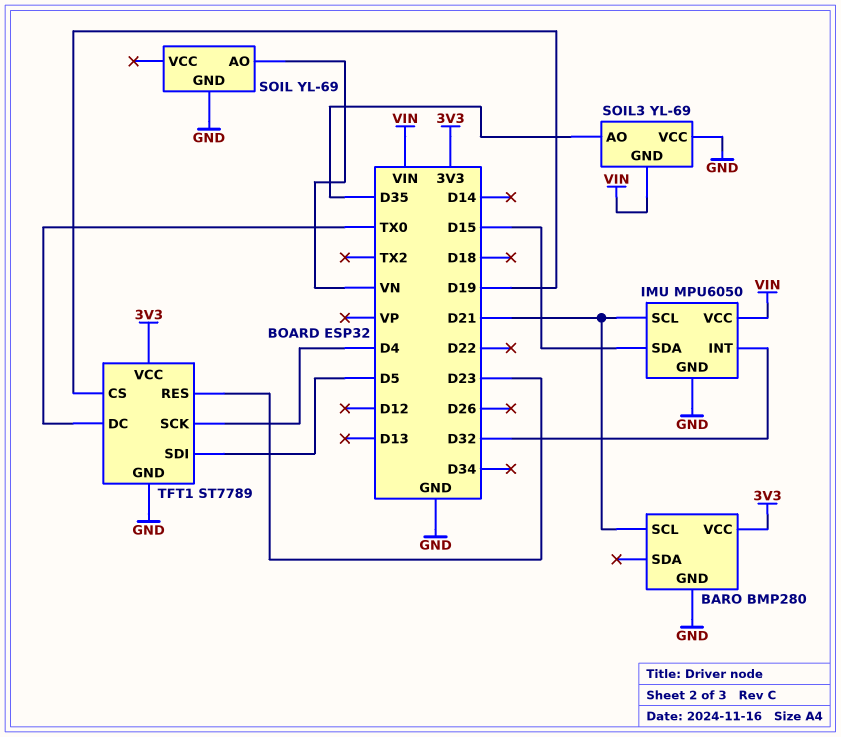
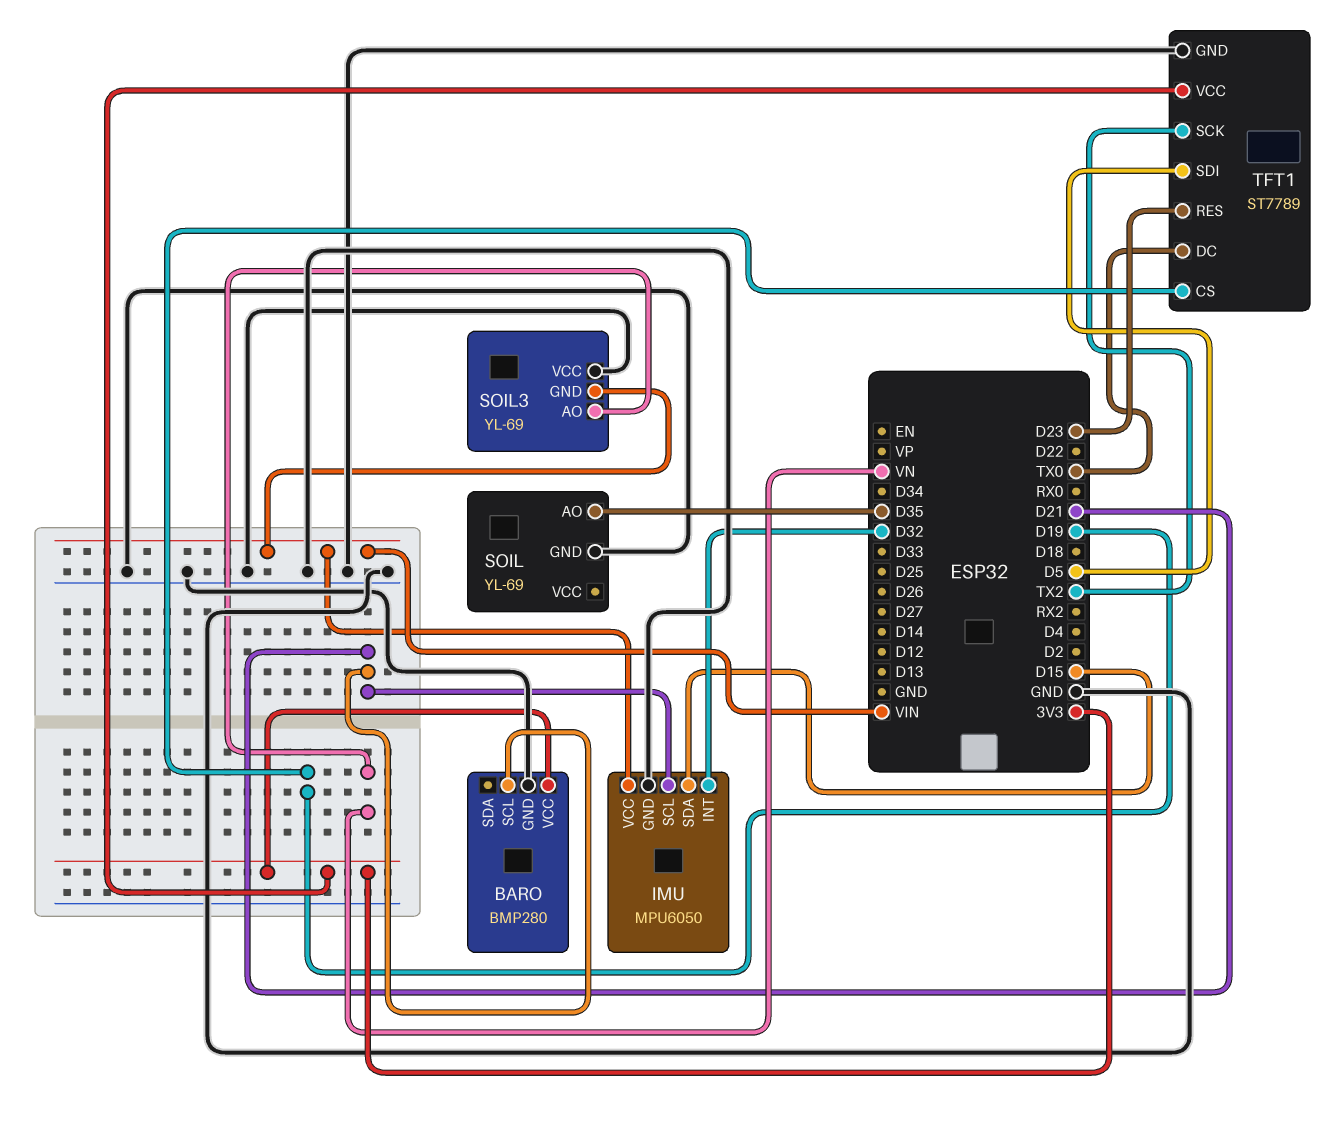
SOIL pin AO: VN -> D35
SOIL3 pin AO: D35 -> VN
TFT1 pin SCK: D4 -> TX2

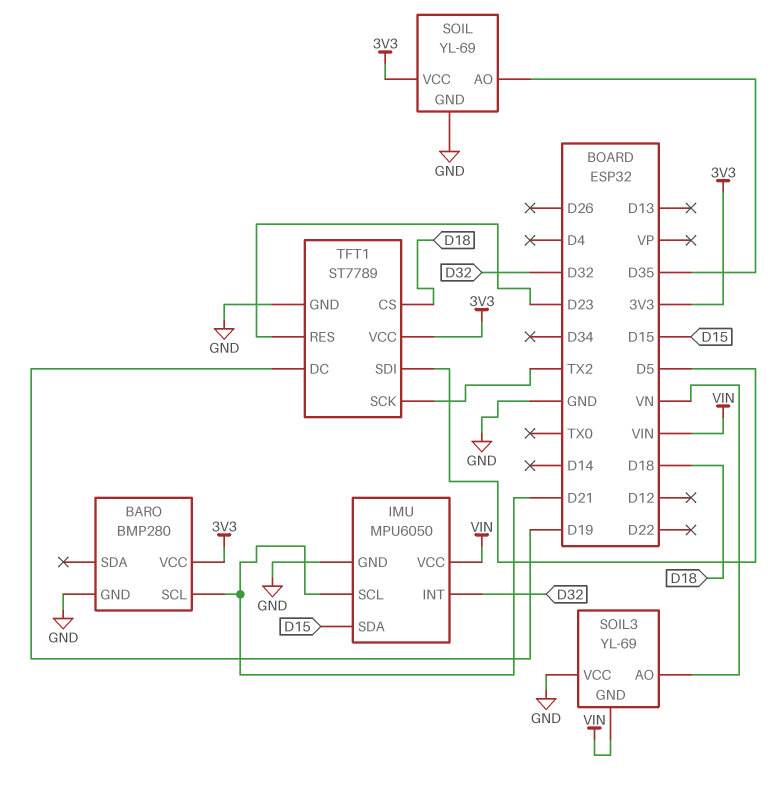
SOIL pin VCC: none -> 3V3
TFT1 pin CS: D19 -> D18
TFT1 pin DC: TX0 -> D19

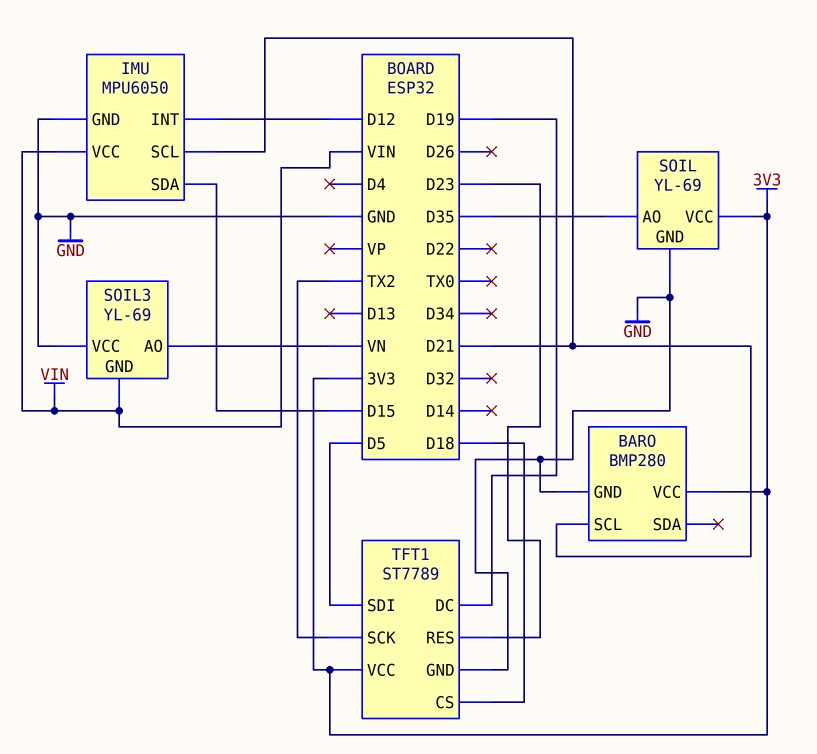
IMU pin INT: D32 -> D12

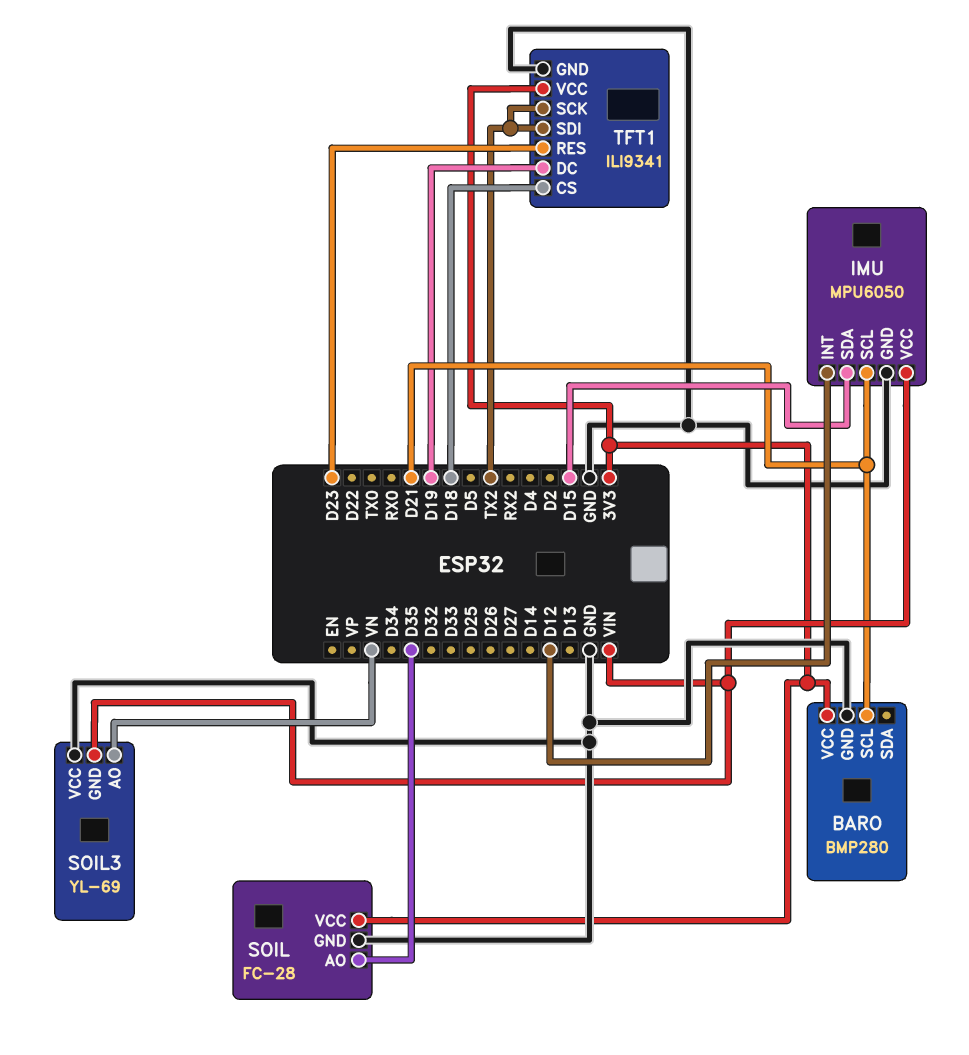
SOIL: YL-69 -> FC-28
TFT1: ST7789 -> ILI9341
TFT1 pin SDI: D5 -> TX2

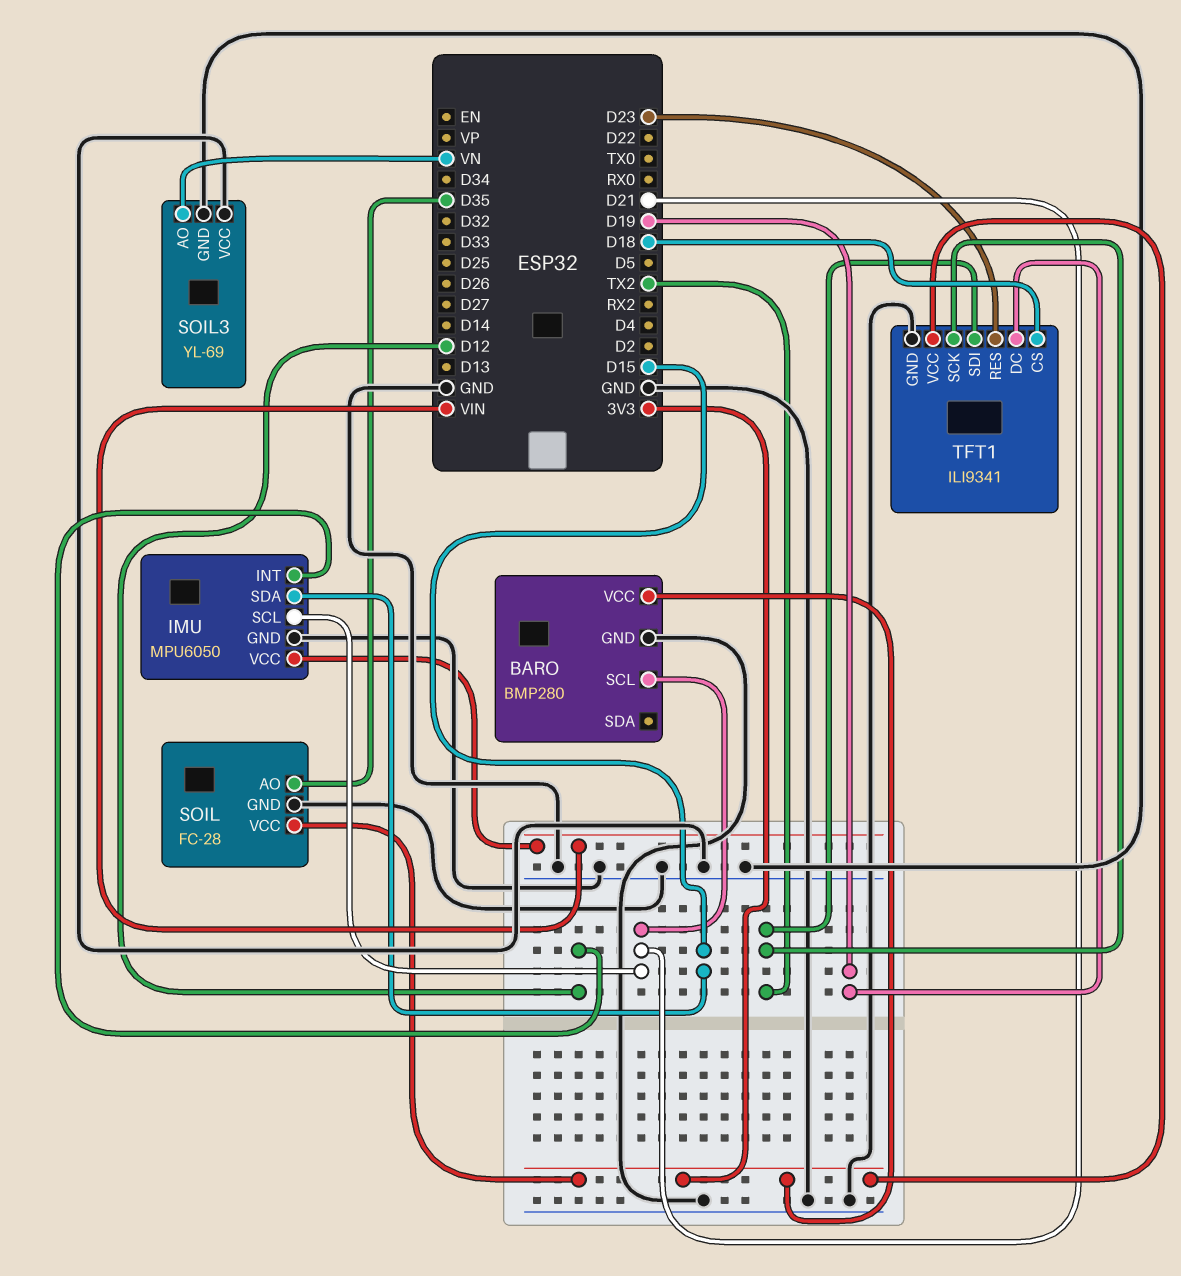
SOIL3 pin GND: VIN -> GND

